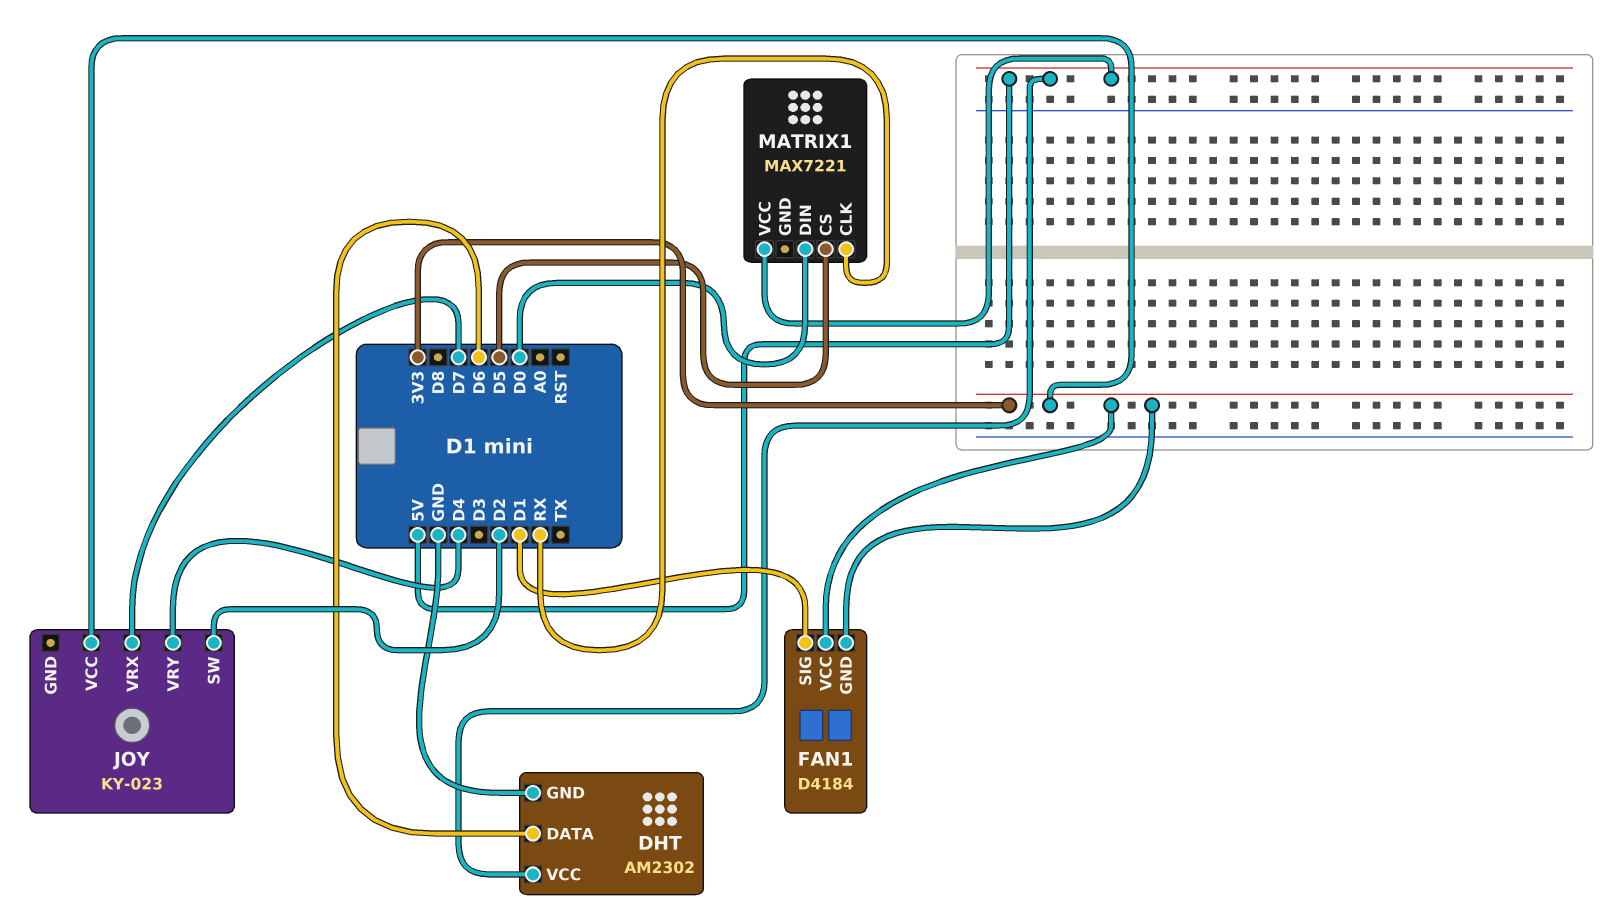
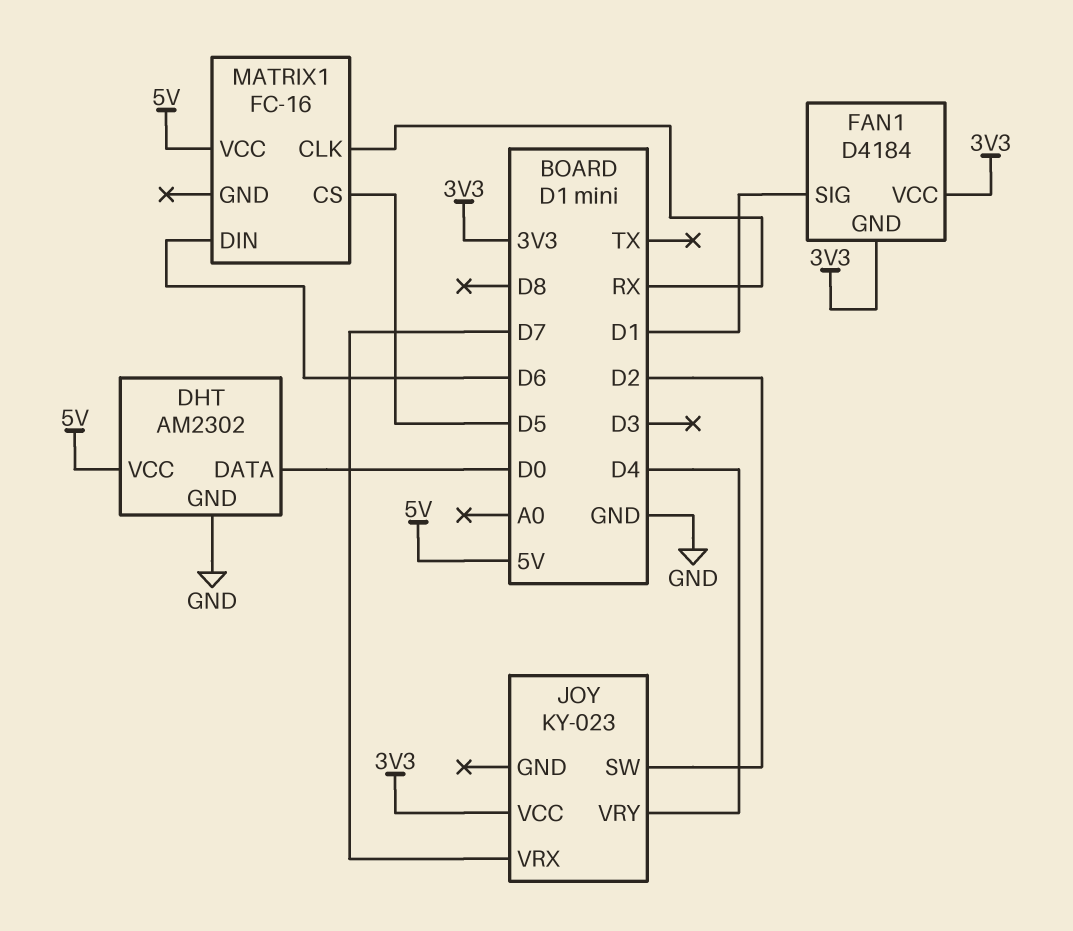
DHT pin DATA: D6 -> D0
MATRIX1: MAX7221 -> FC-16
MATRIX1 pin DIN: D0 -> D6

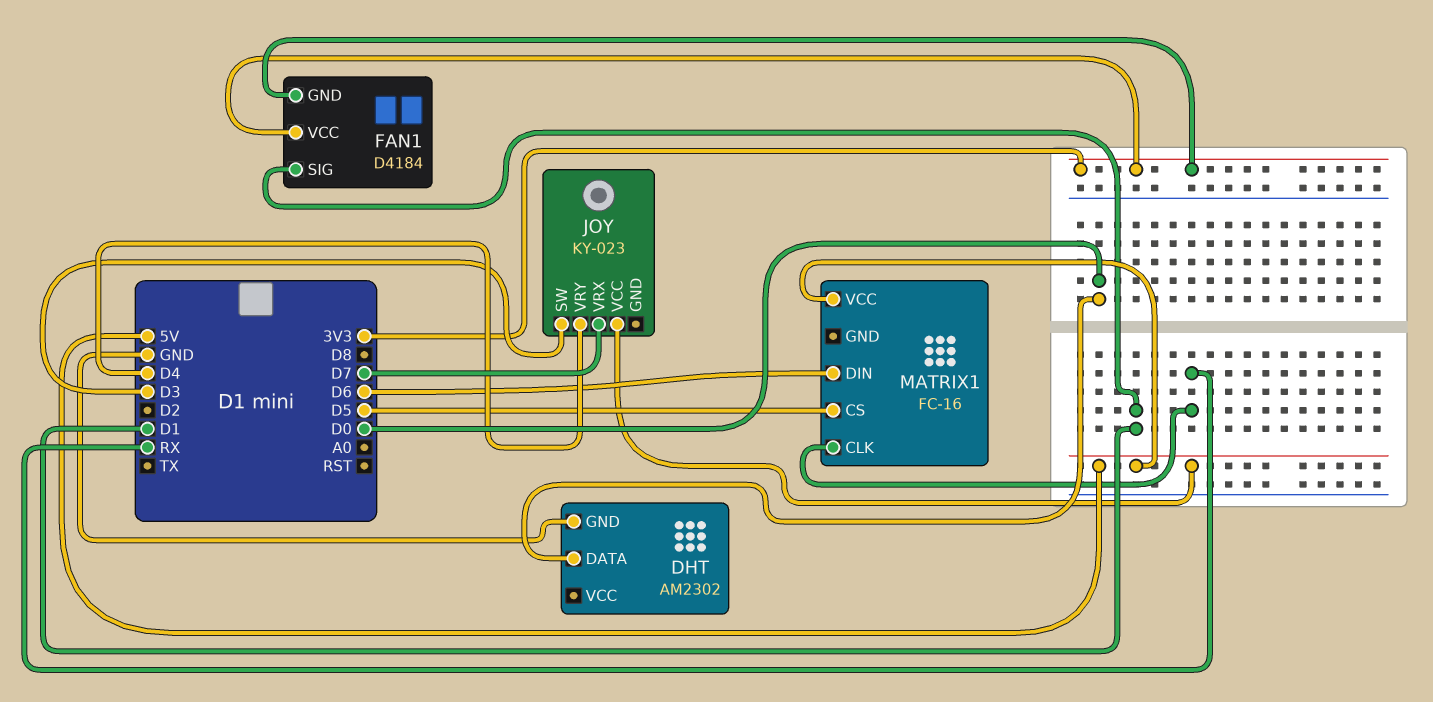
DHT pin VCC: 5V -> none
JOY pin SW: D2 -> D3
JOY pin VCC: 3V3 -> 5V

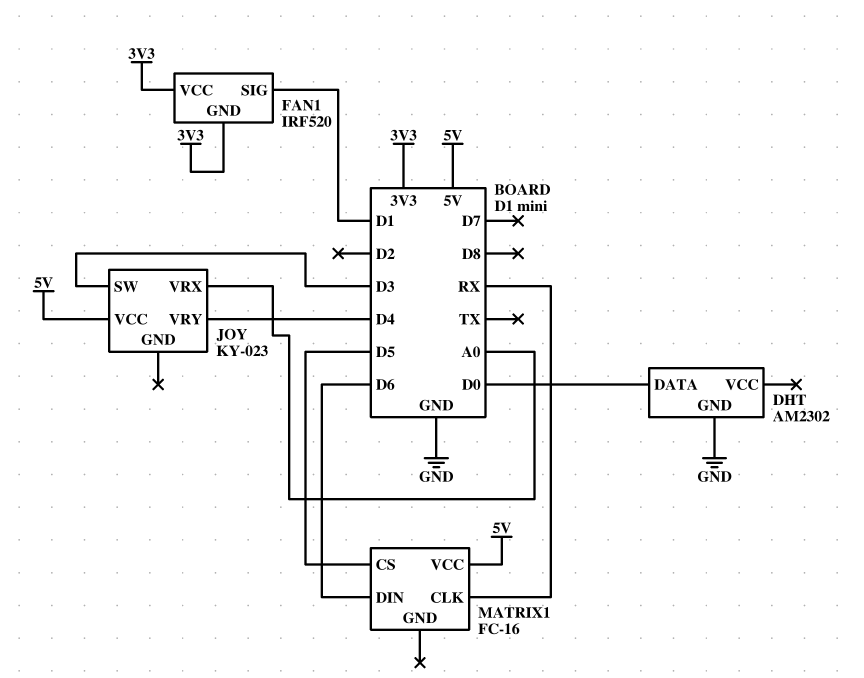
FAN1: D4184 -> IRF520
JOY pin VRX: D7 -> A0

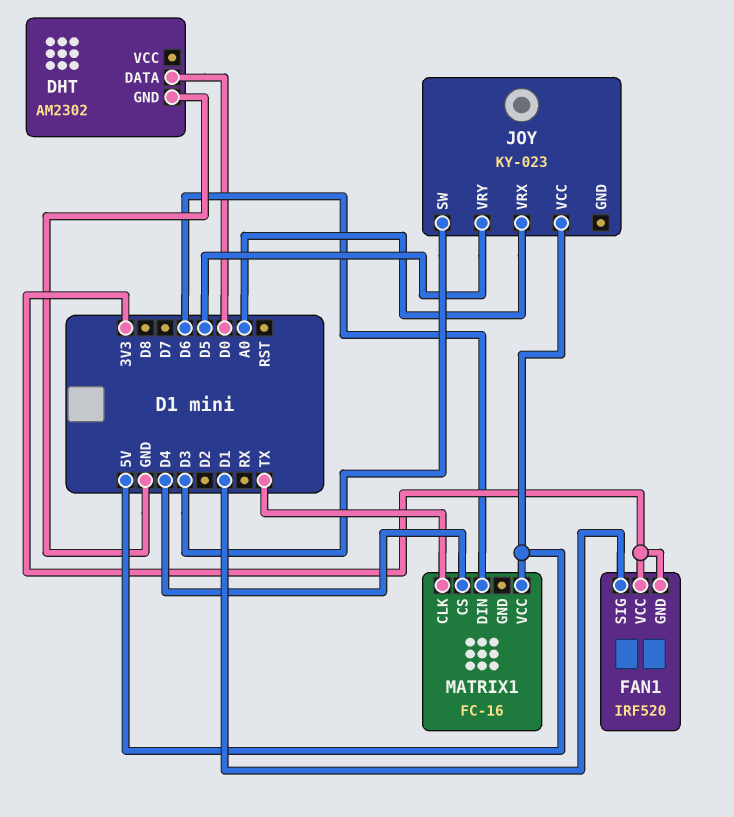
JOY pin VRY: D4 -> D5
MATRIX1 pin CLK: RX -> TX
MATRIX1 pin CS: D5 -> D4

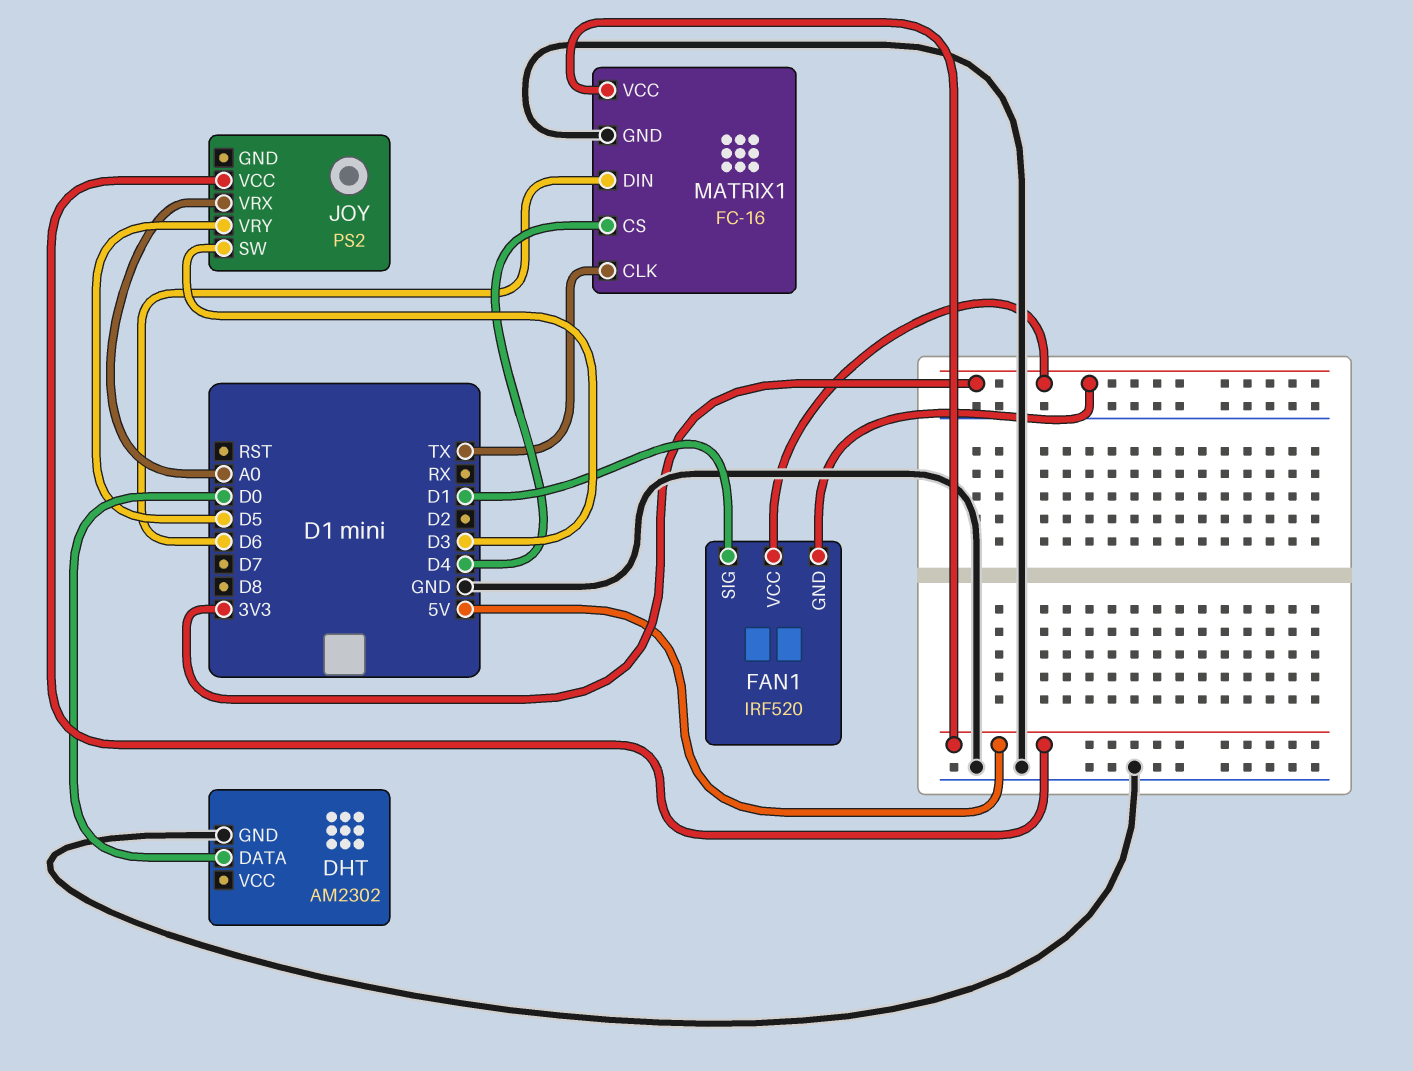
JOY: KY-023 -> PS2
MATRIX1 pin GND: none -> GND

